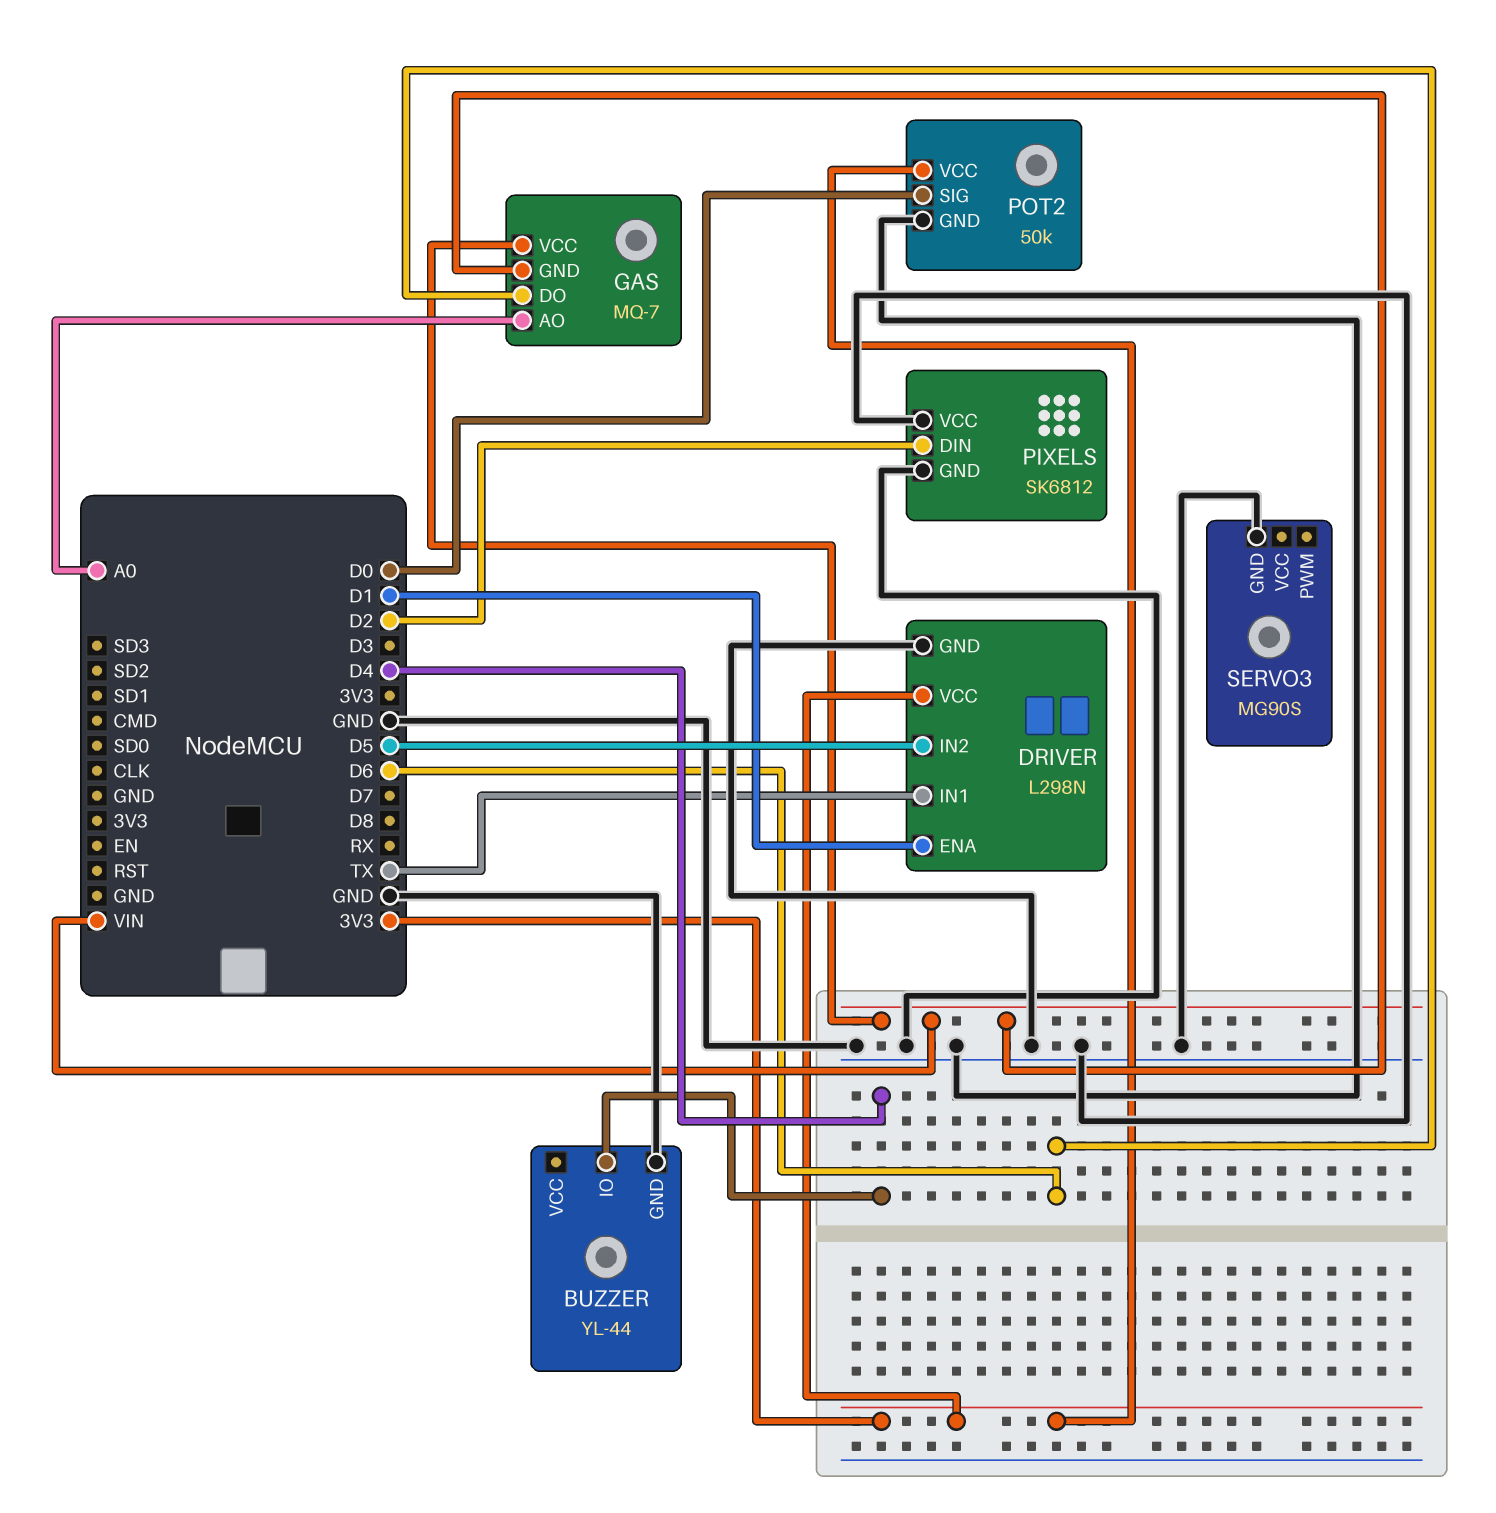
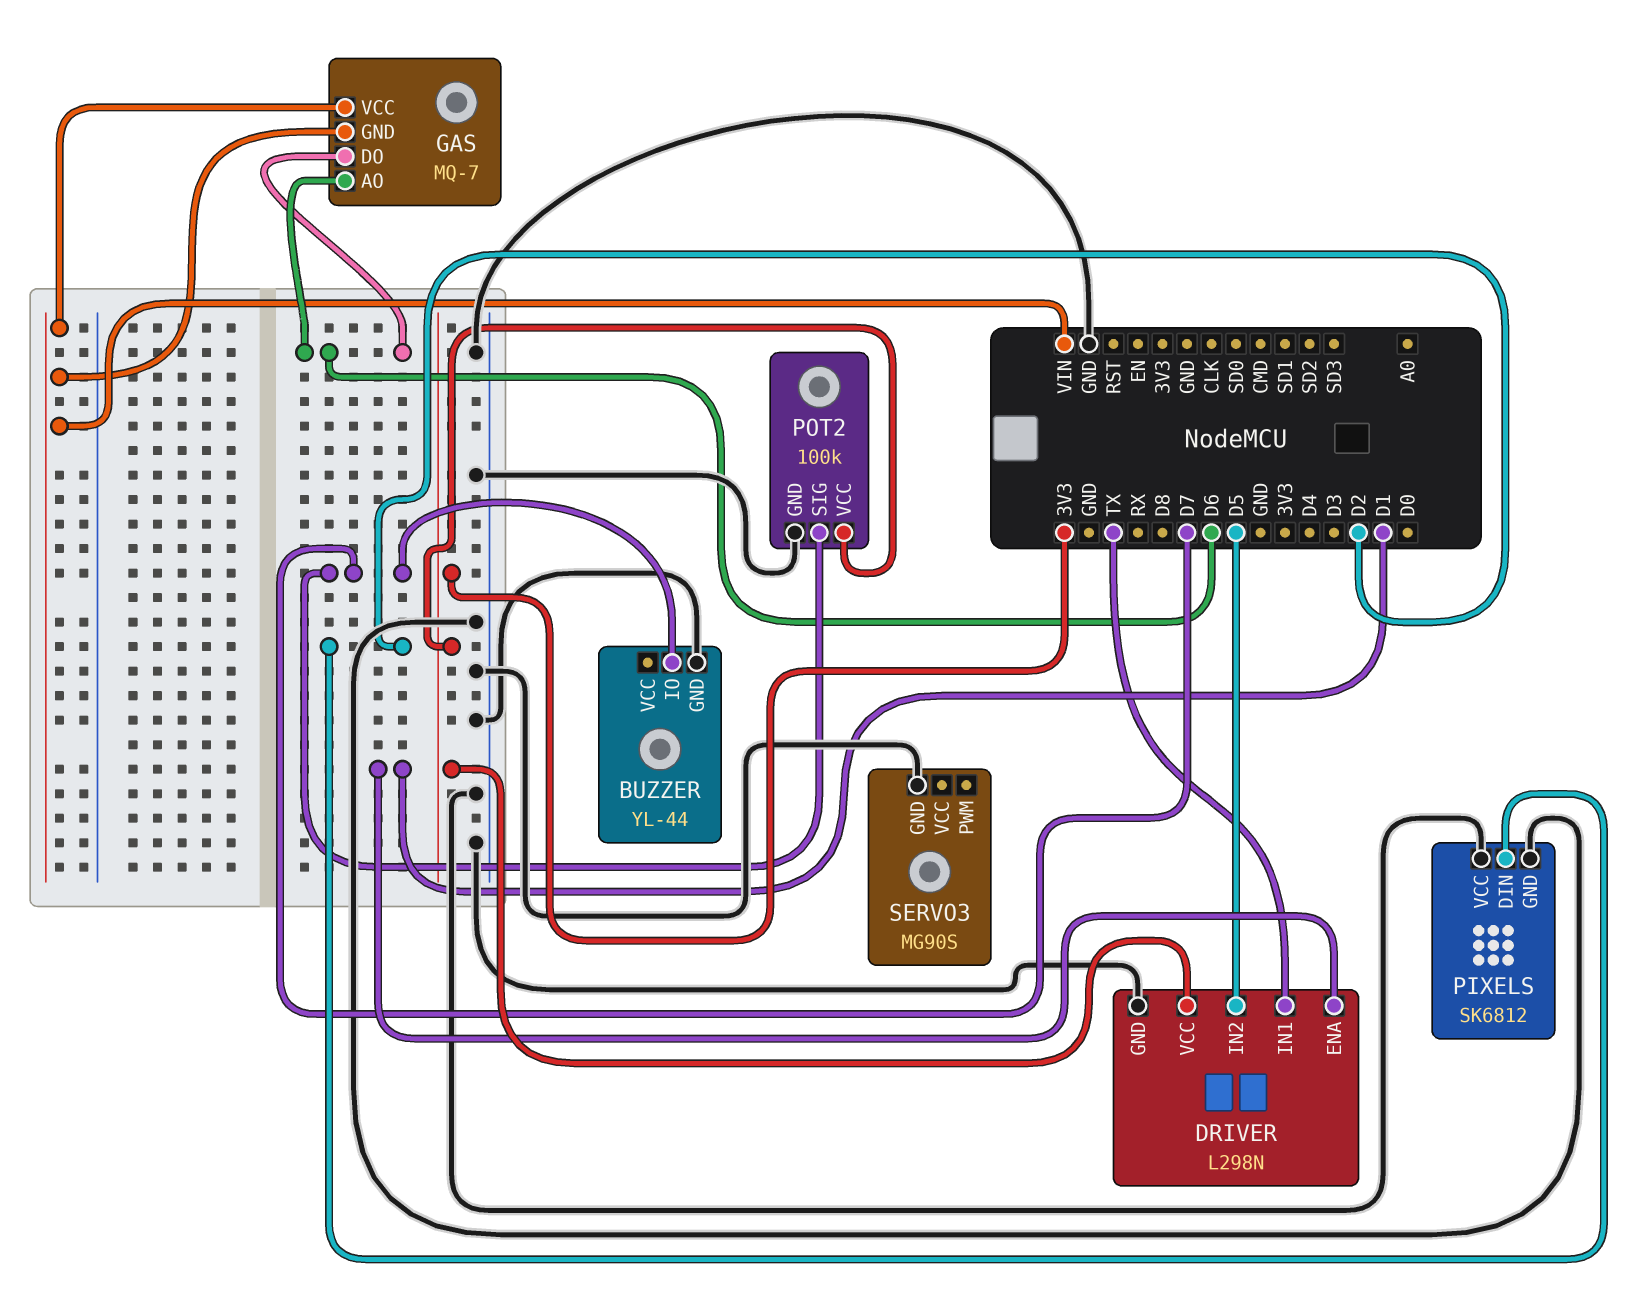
BUZZER pin IO: D4 -> D7
GAS pin AO: A0 -> D6
POT2: 50k -> 100k
POT2 pin SIG: D0 -> D7

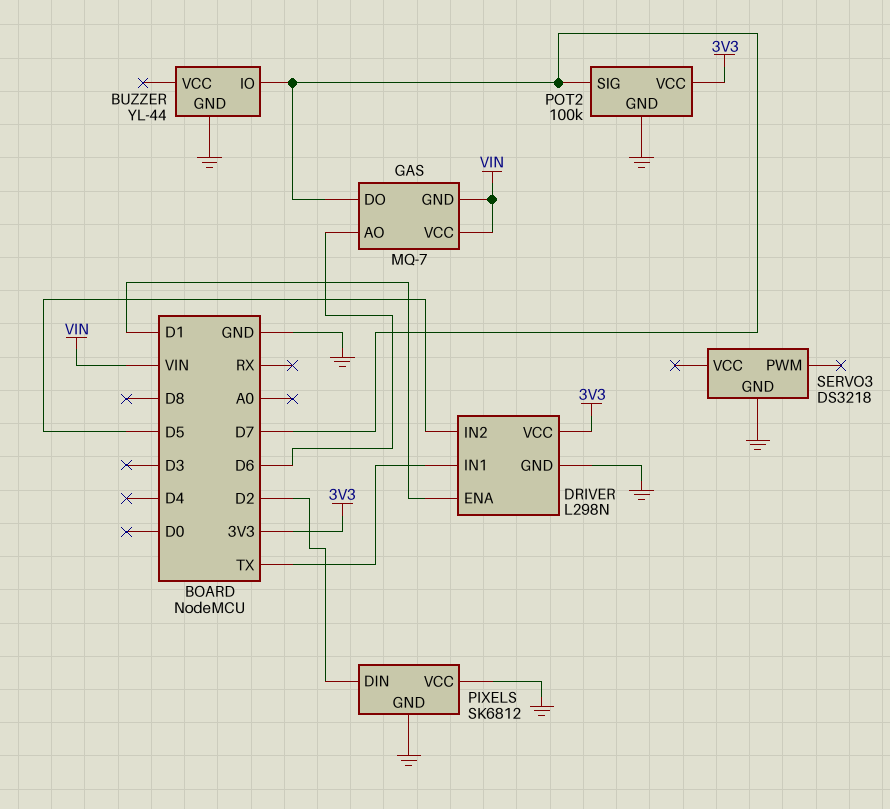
GAS pin DO: D6 -> D7
SERVO3: MG90S -> DS3218

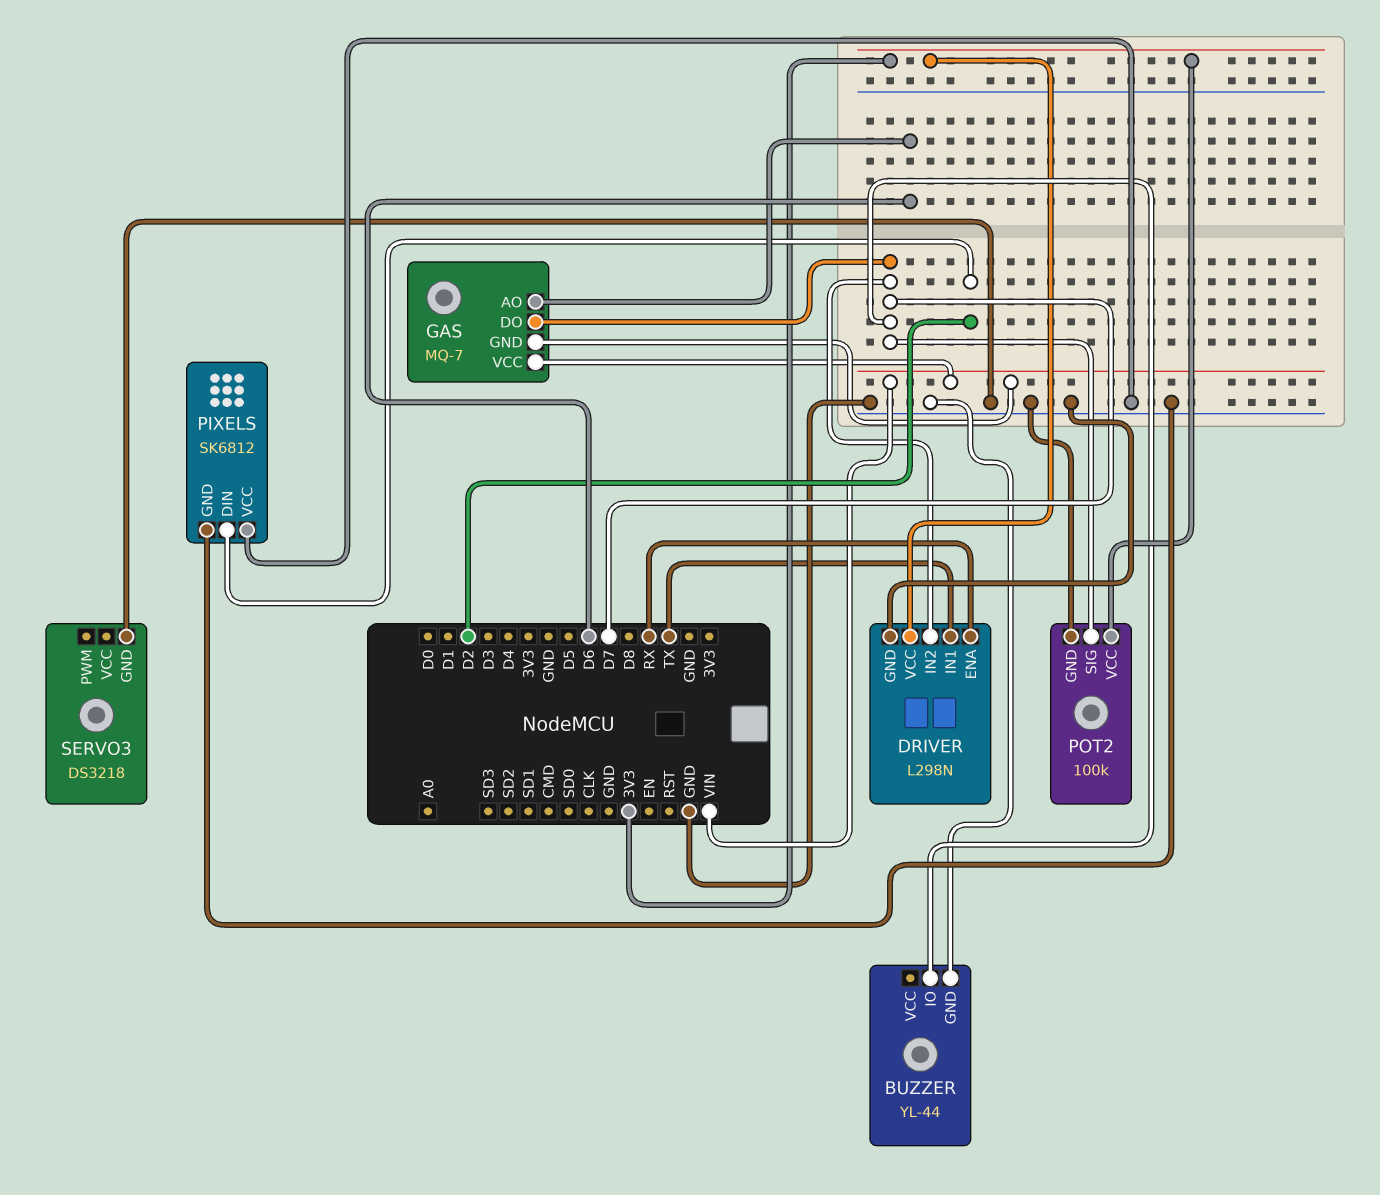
DRIVER pin ENA: D1 -> RX
DRIVER pin IN2: D5 -> D7

